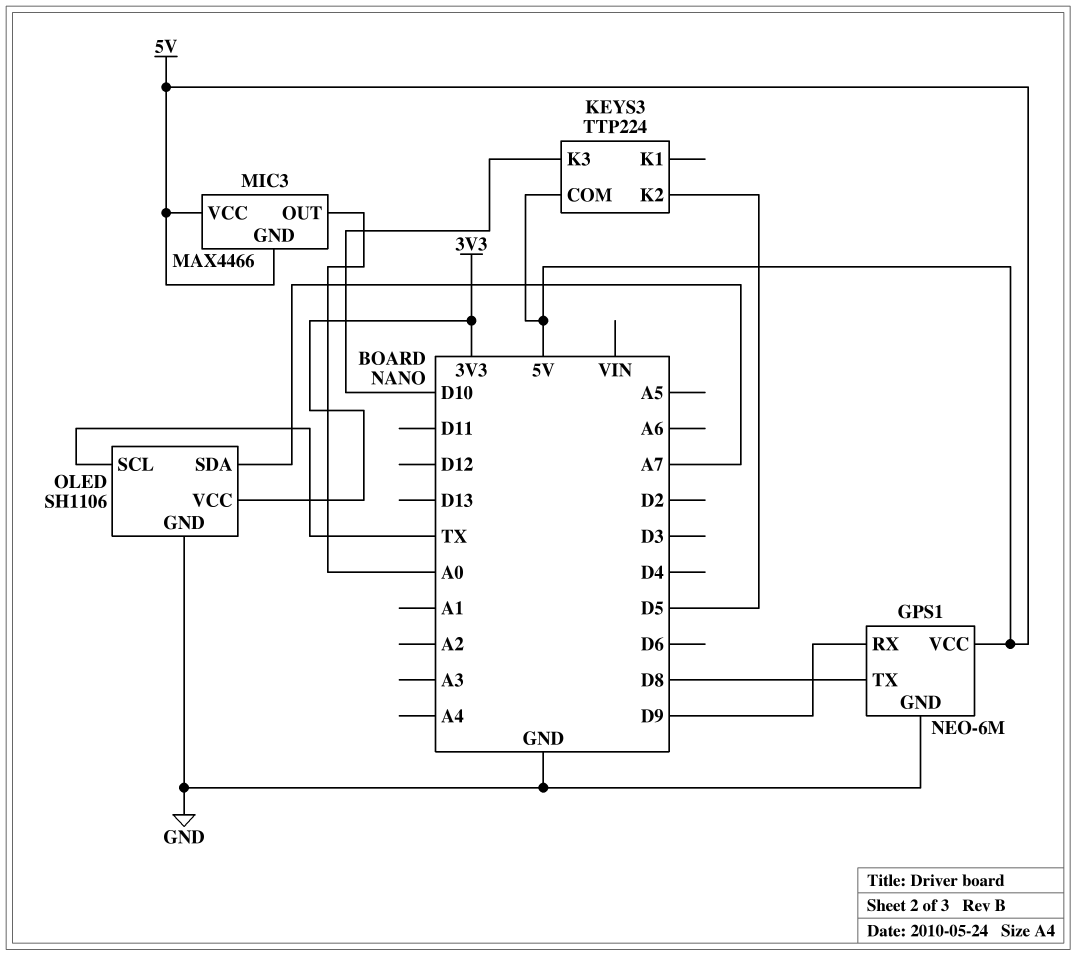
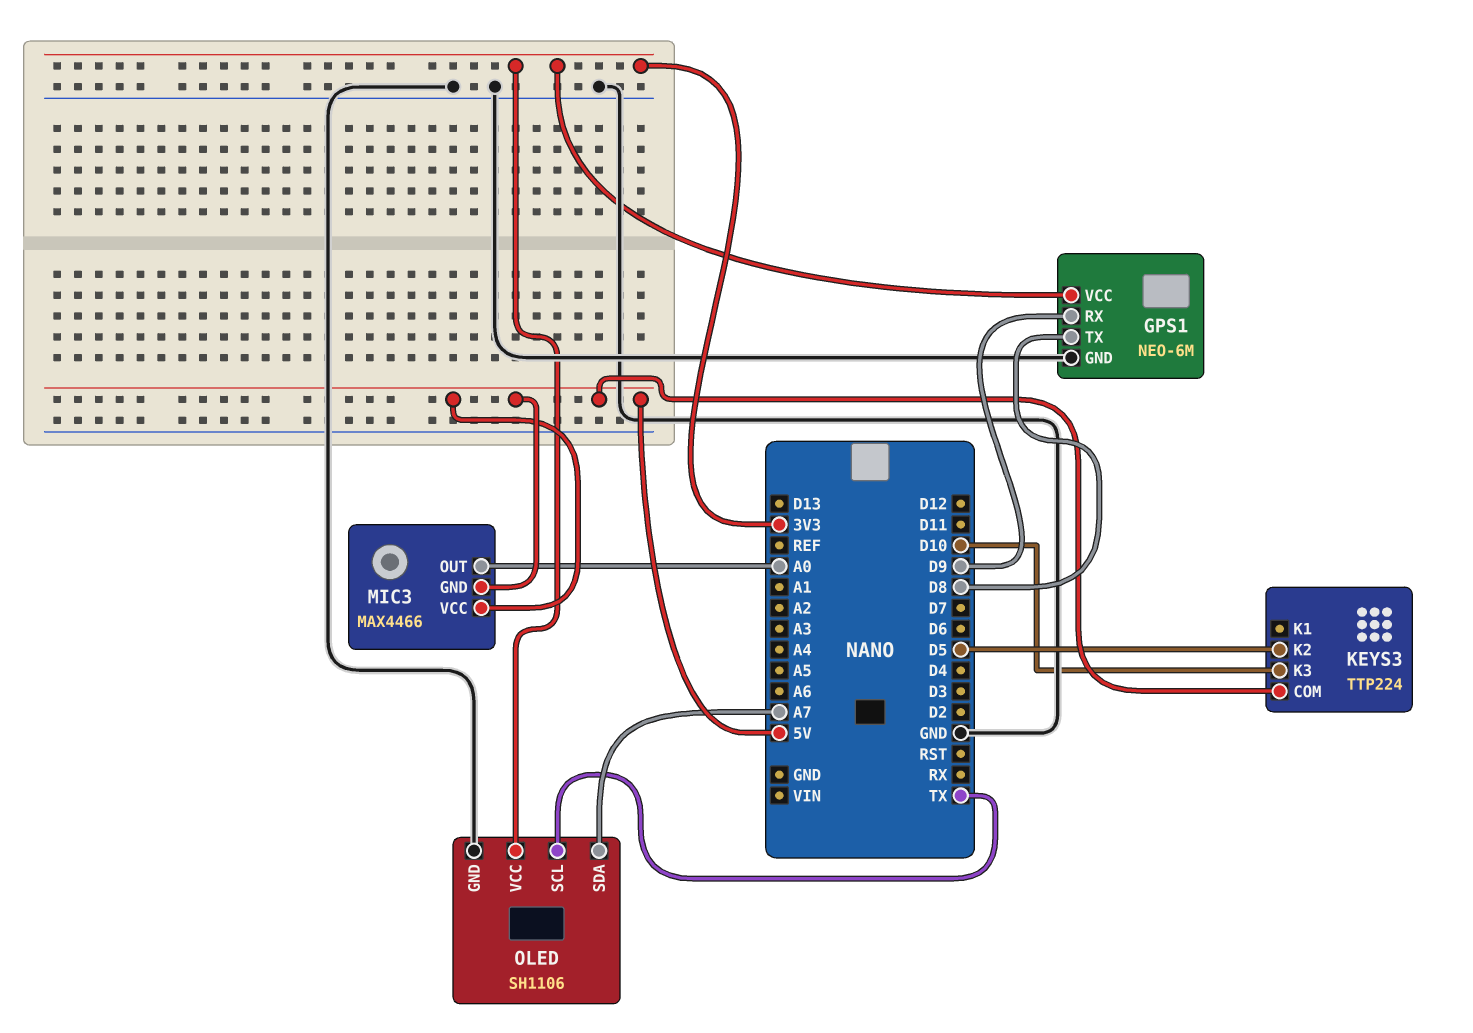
GPS1 pin VCC: 5V -> 3V3

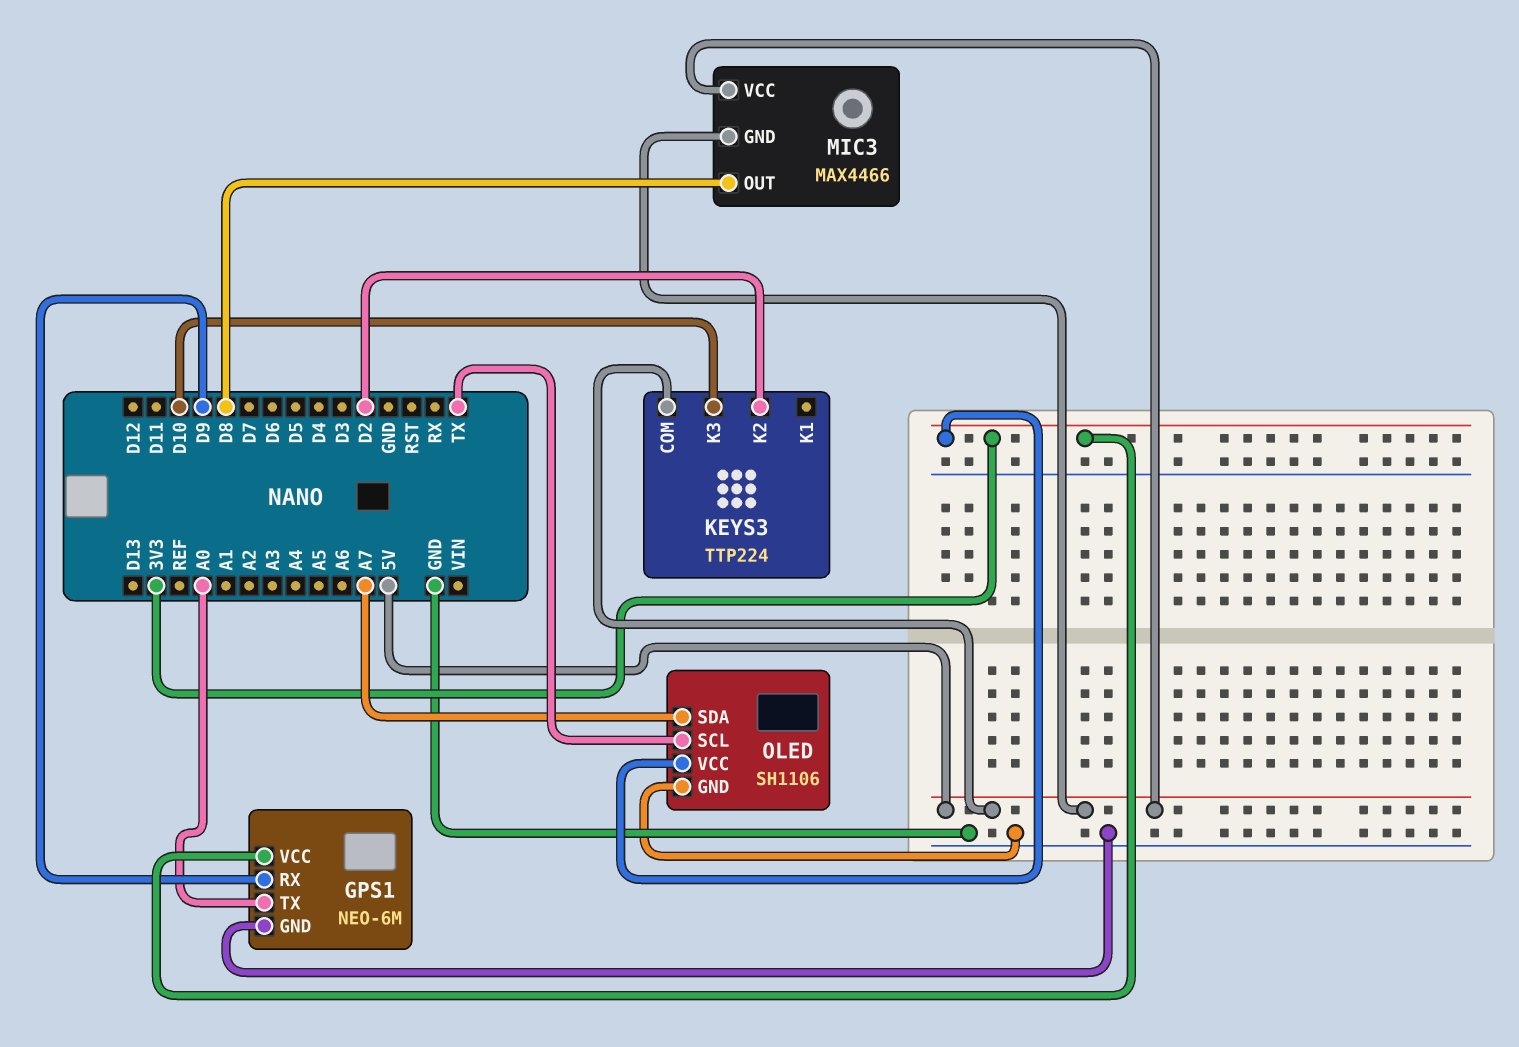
GPS1 pin TX: D8 -> A0
KEYS3 pin K2: D5 -> D2
MIC3 pin OUT: A0 -> D8

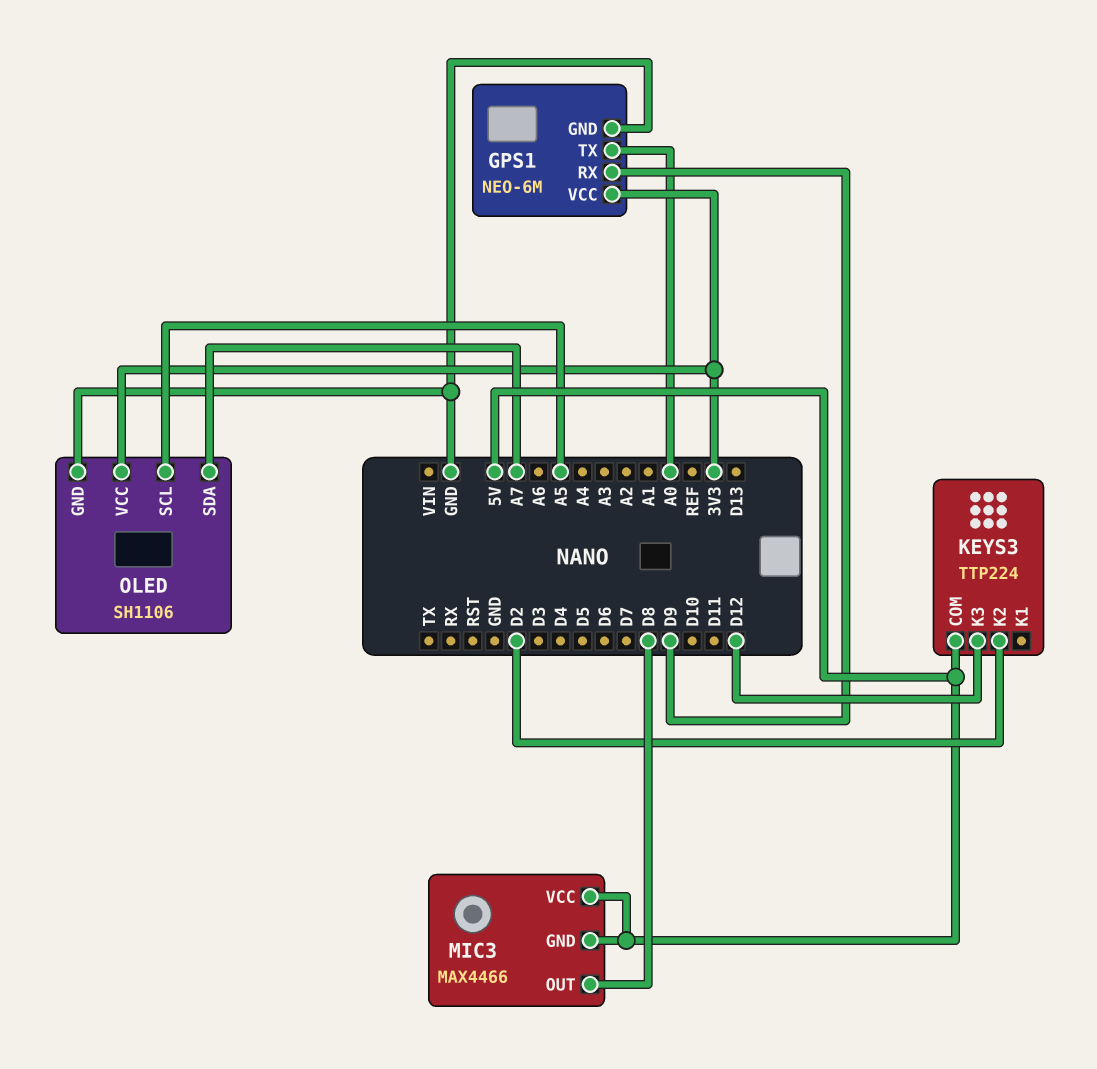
KEYS3 pin K3: D10 -> D12
OLED pin SCL: TX -> A5

